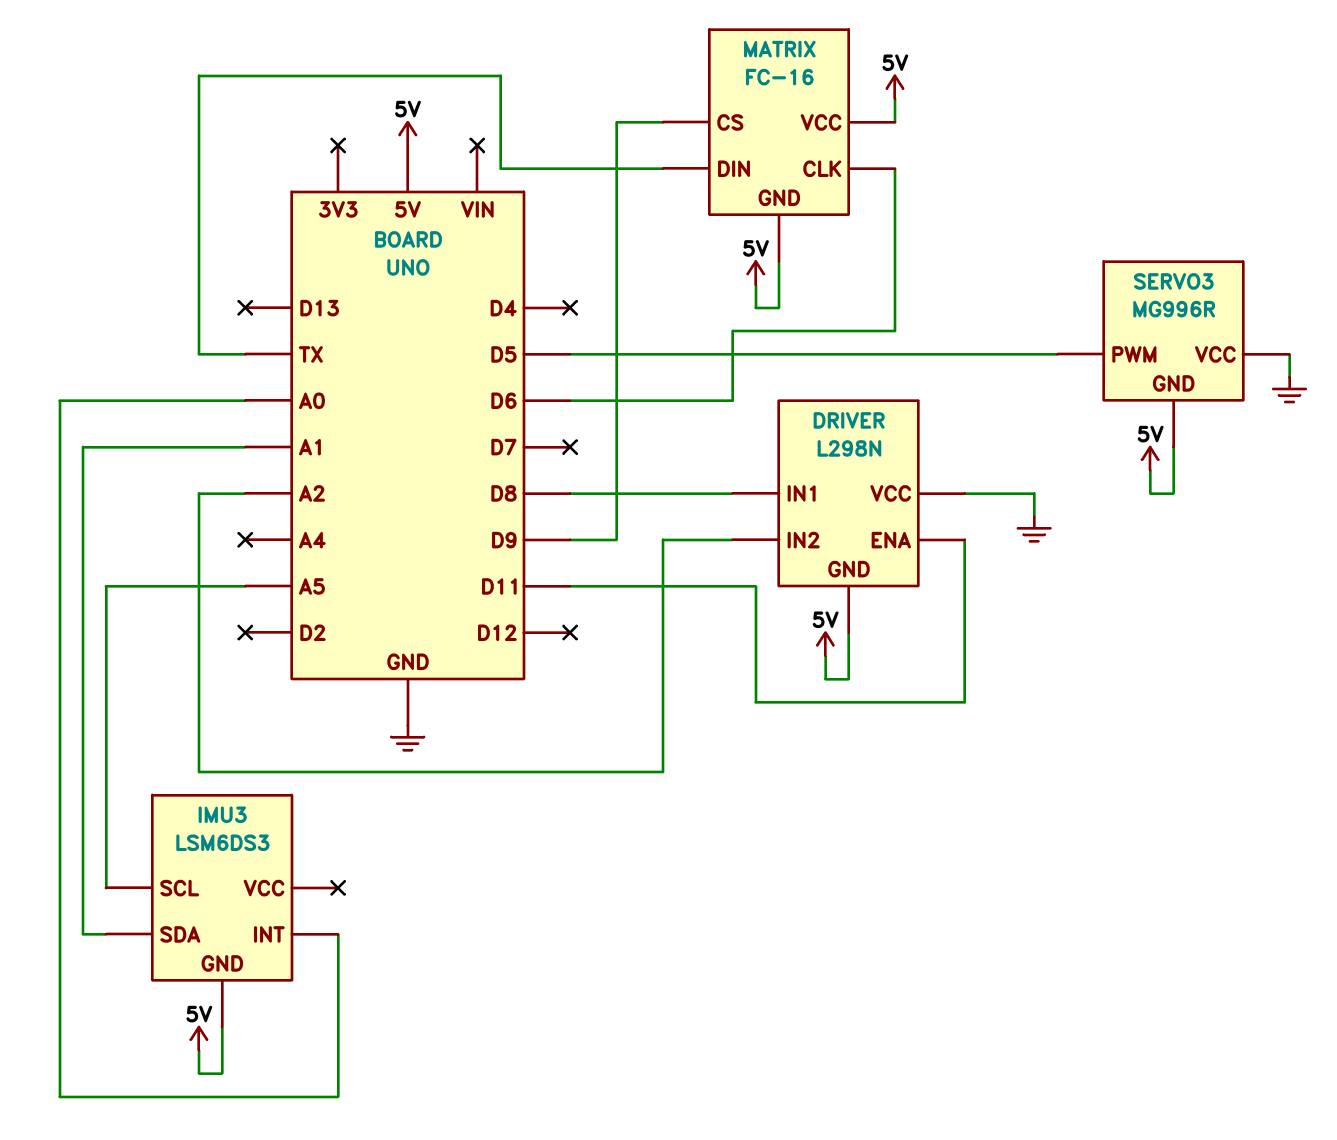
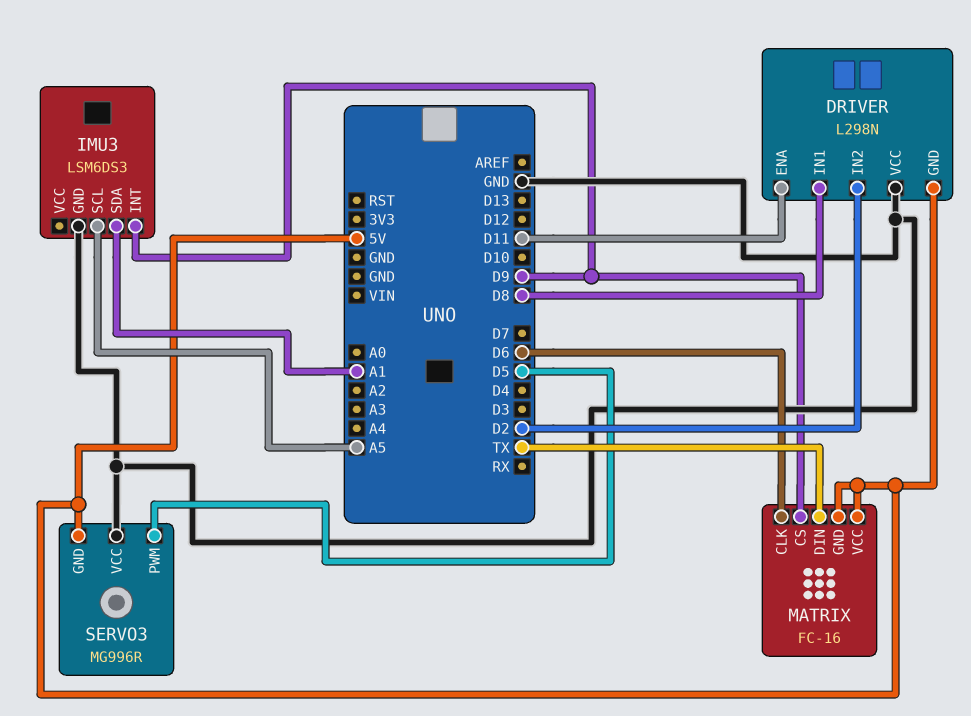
DRIVER pin IN2: A2 -> D2
IMU3 pin GND: 5V -> GND
IMU3 pin INT: A0 -> D9

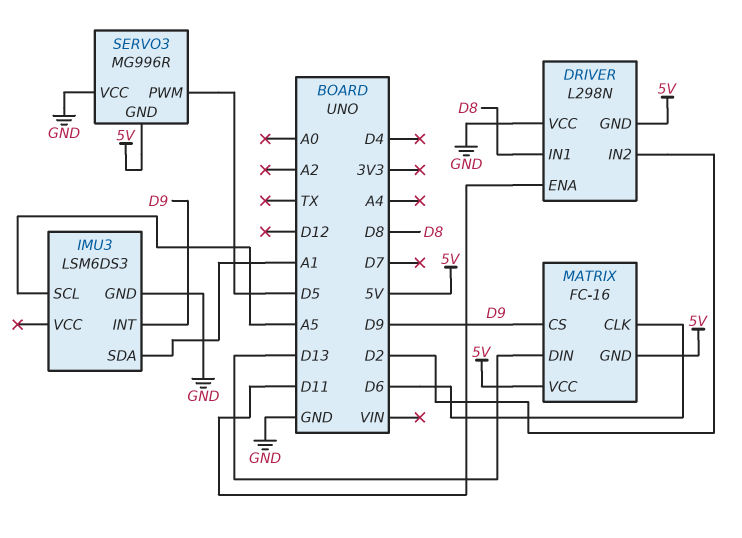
MATRIX pin DIN: TX -> D13

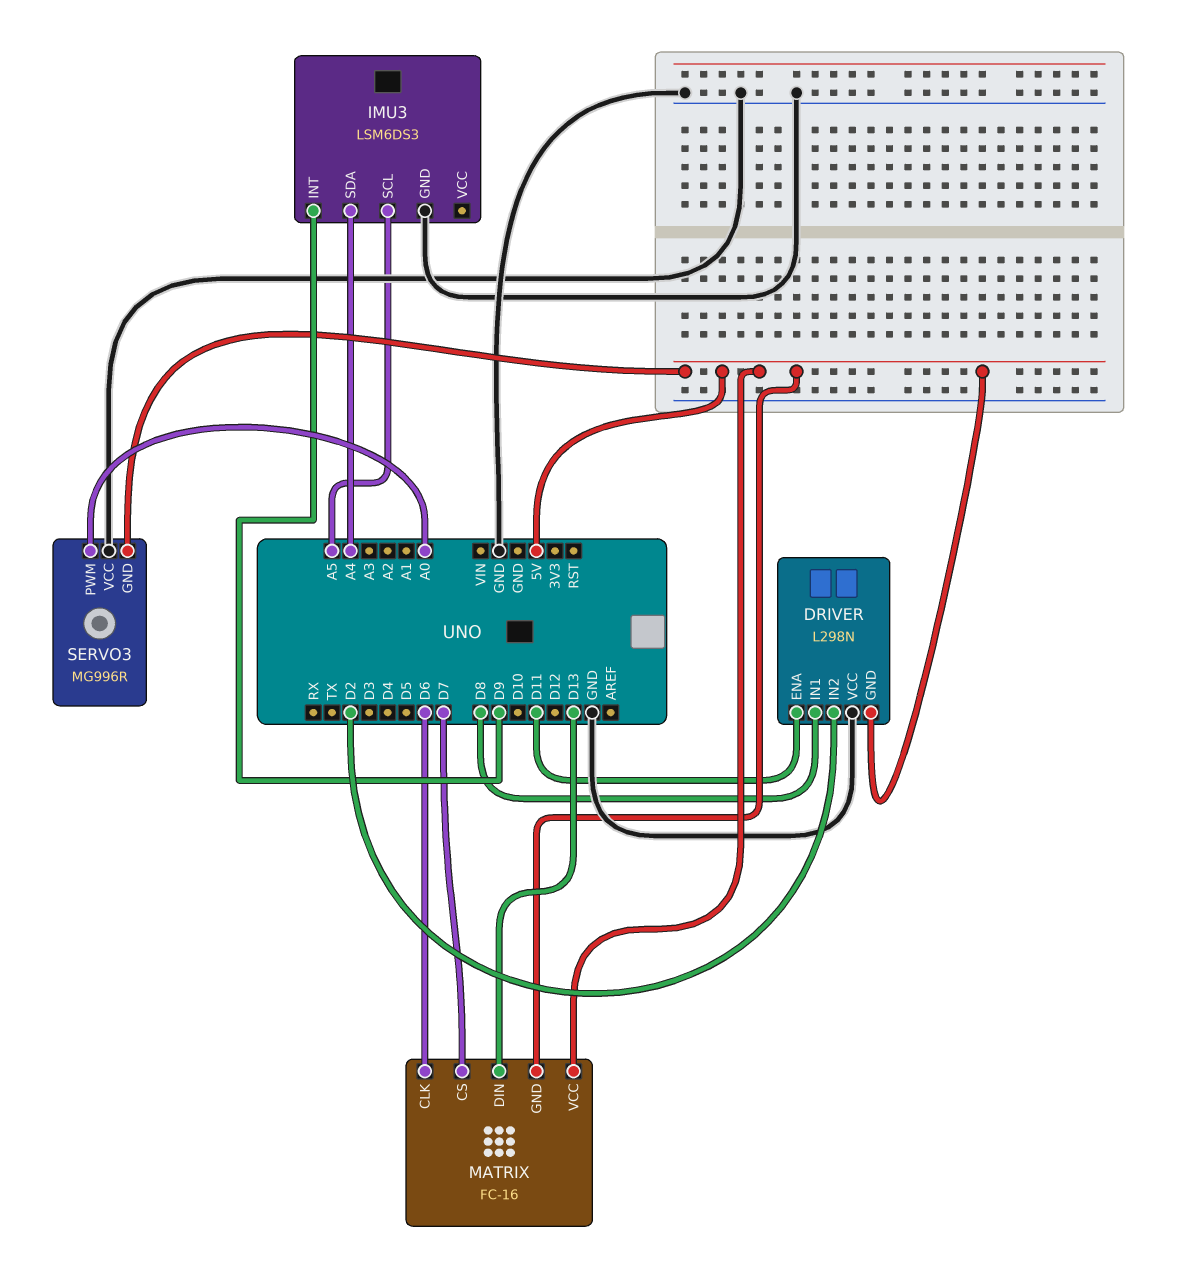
IMU3 pin SDA: A1 -> A4
MATRIX pin CS: D9 -> D7
SERVO3 pin PWM: D5 -> A0

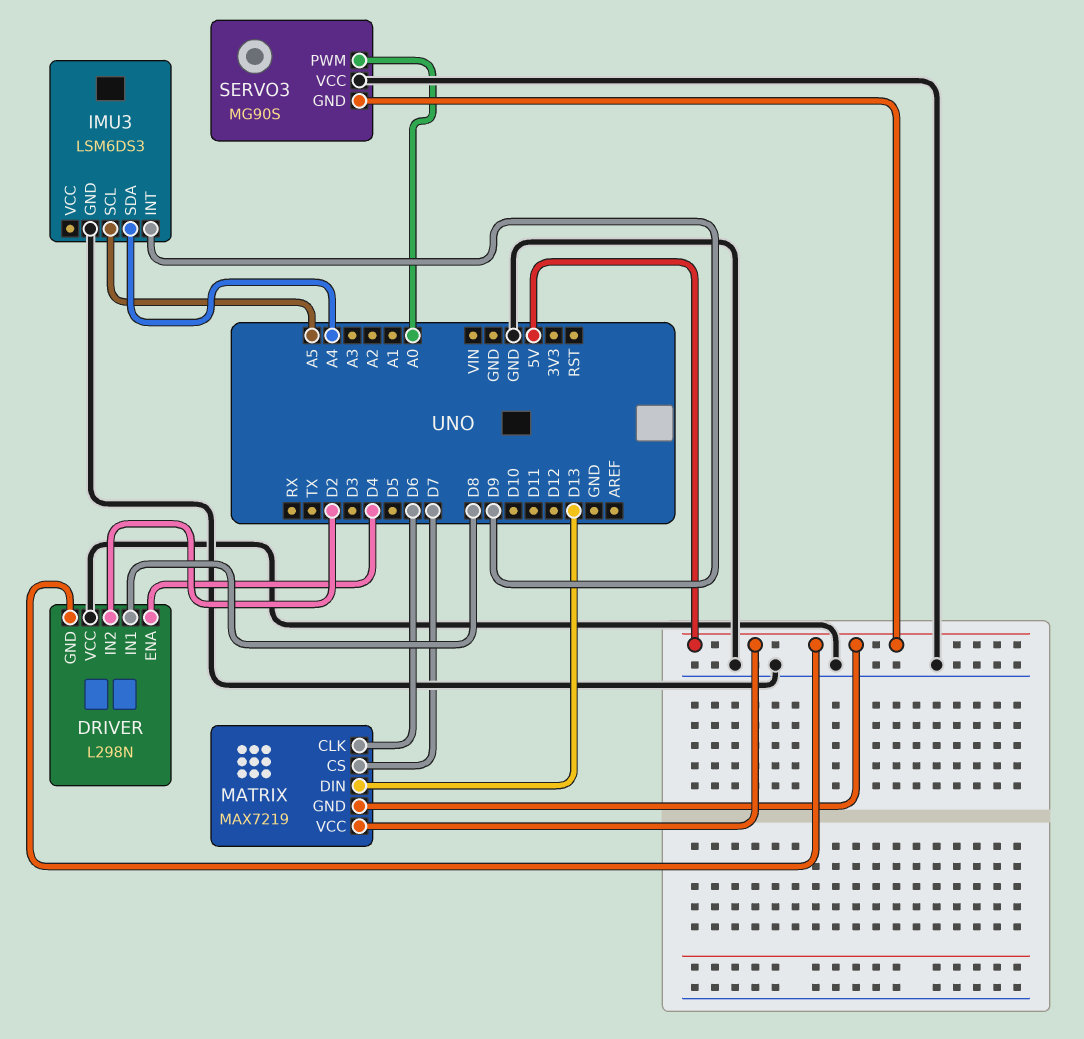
DRIVER pin ENA: D11 -> D4
MATRIX: FC-16 -> MAX7219
SERVO3: MG996R -> MG90S

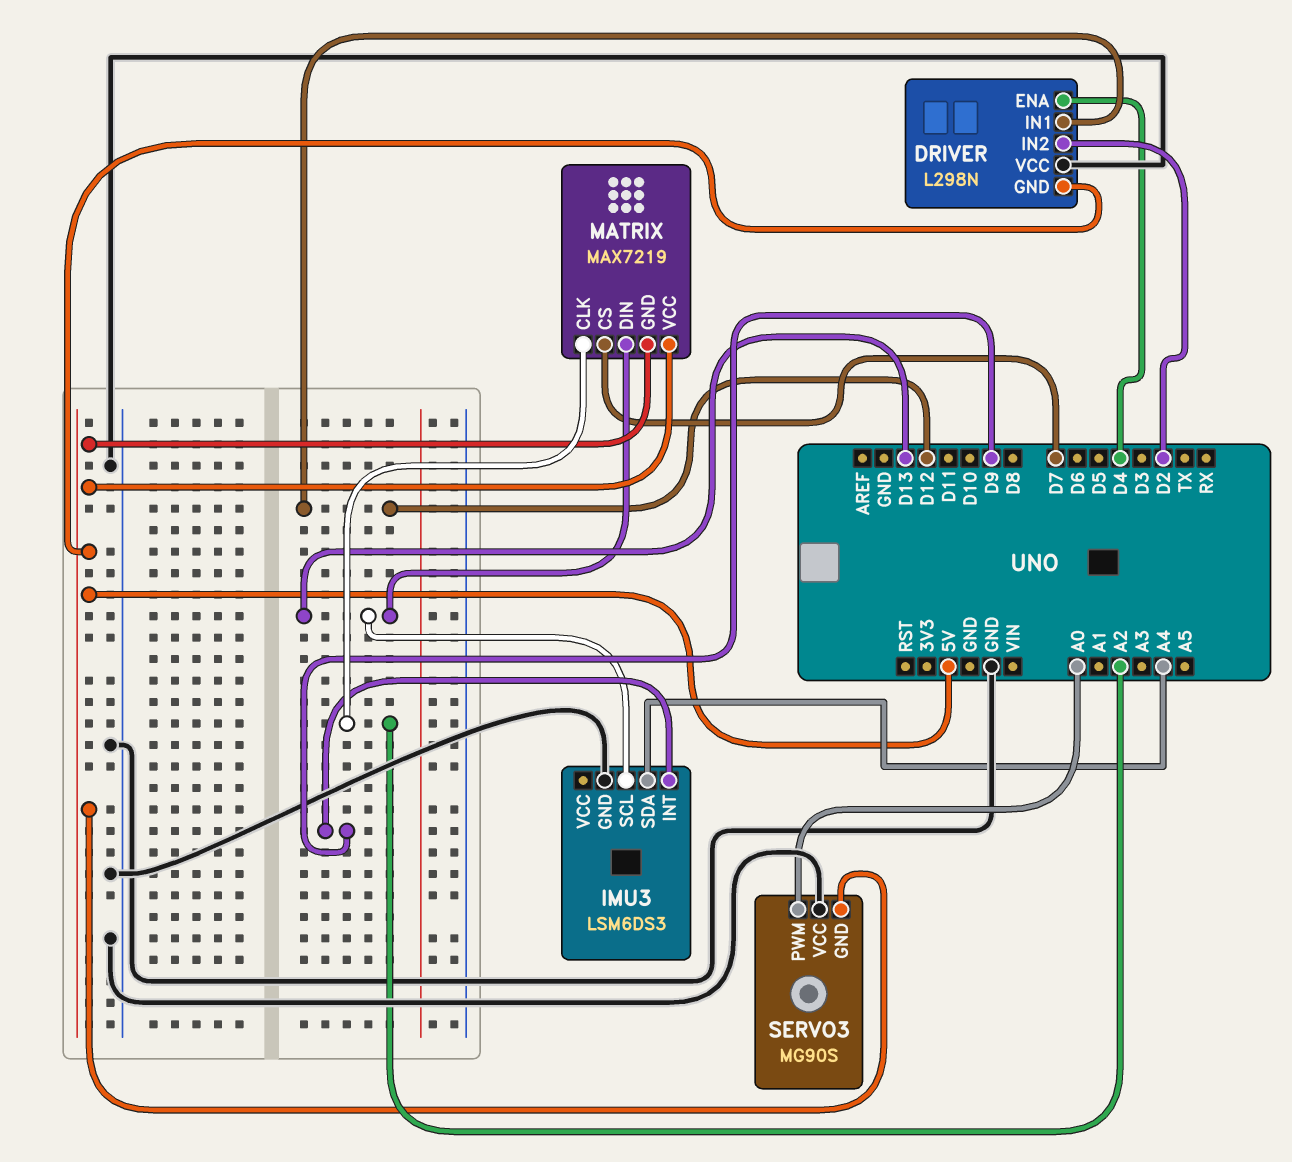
DRIVER pin IN1: D8 -> D12
IMU3 pin SCL: A5 -> D13
MATRIX pin CLK: D6 -> A2

